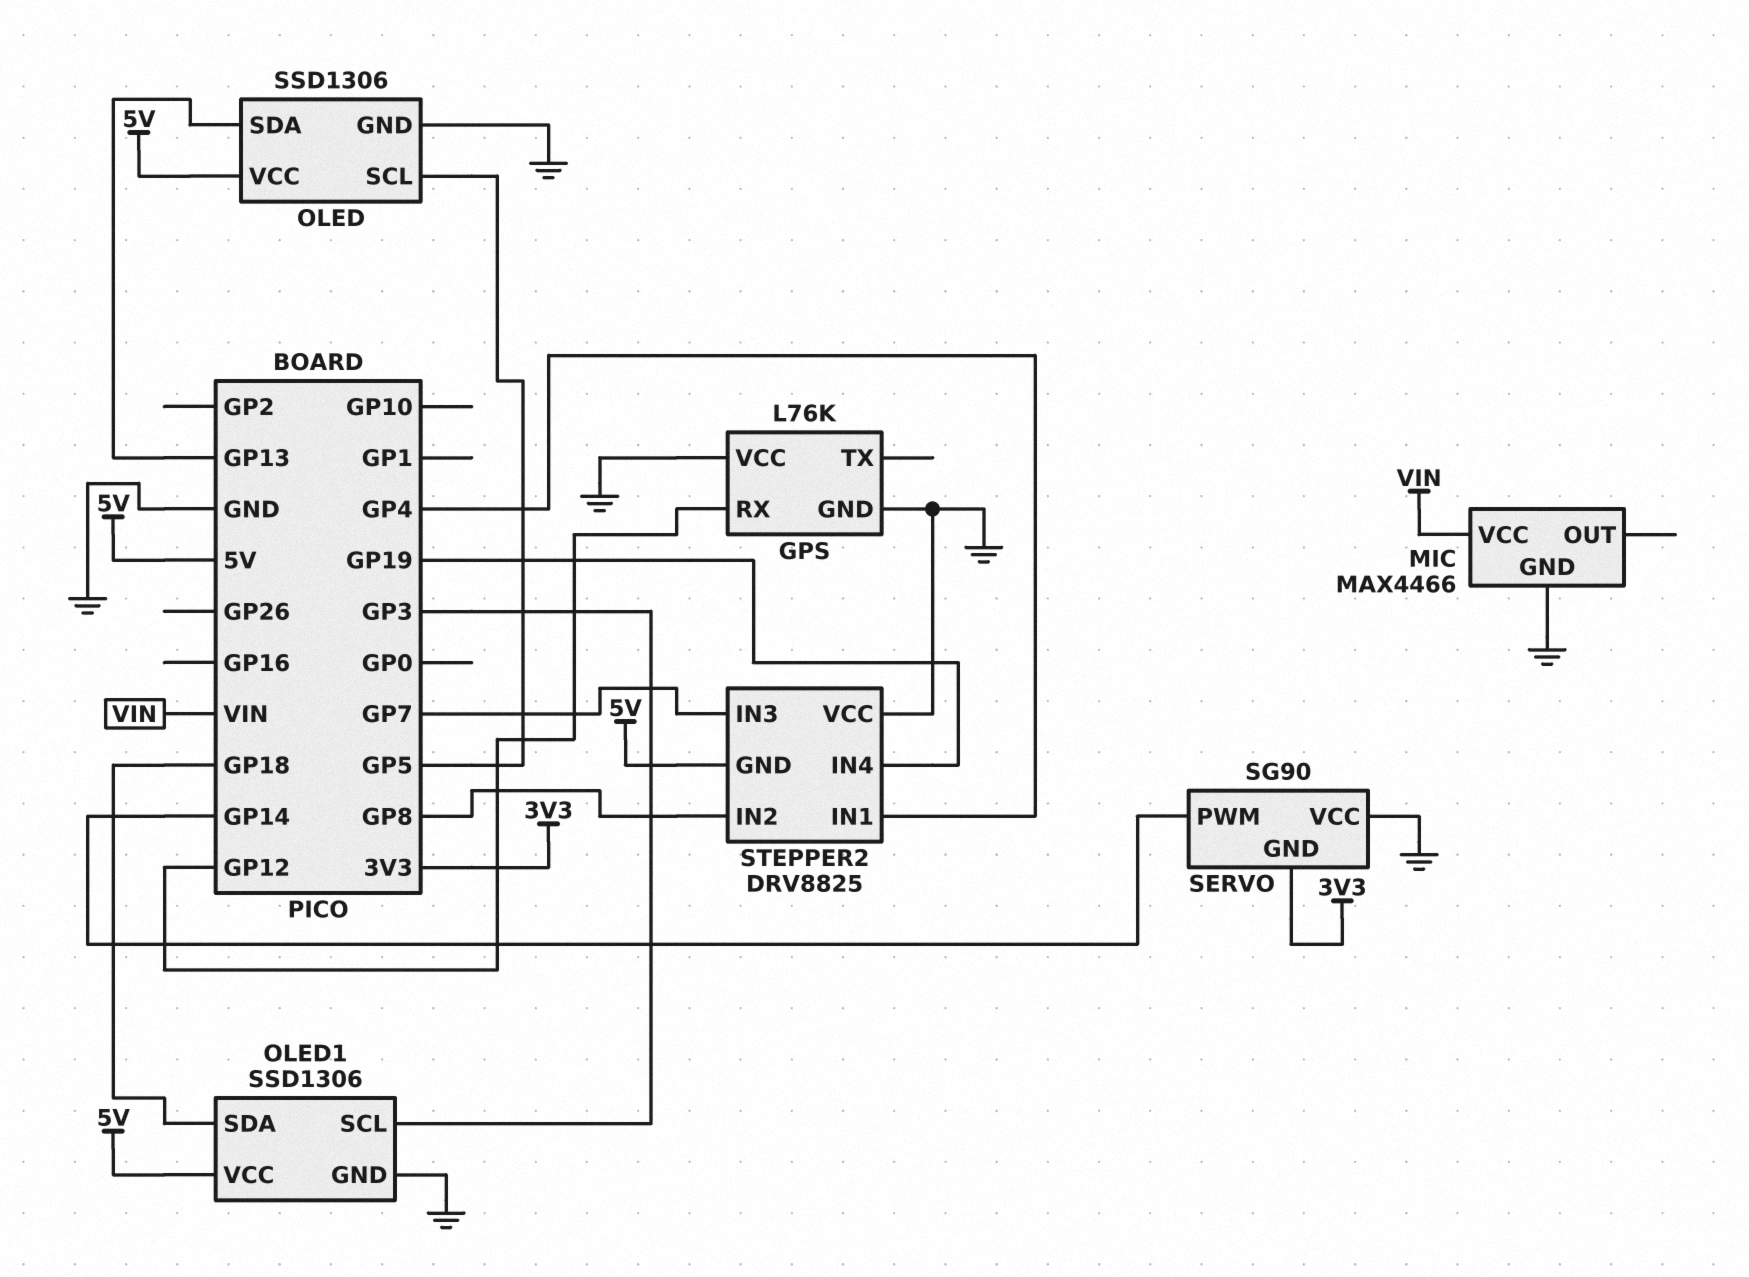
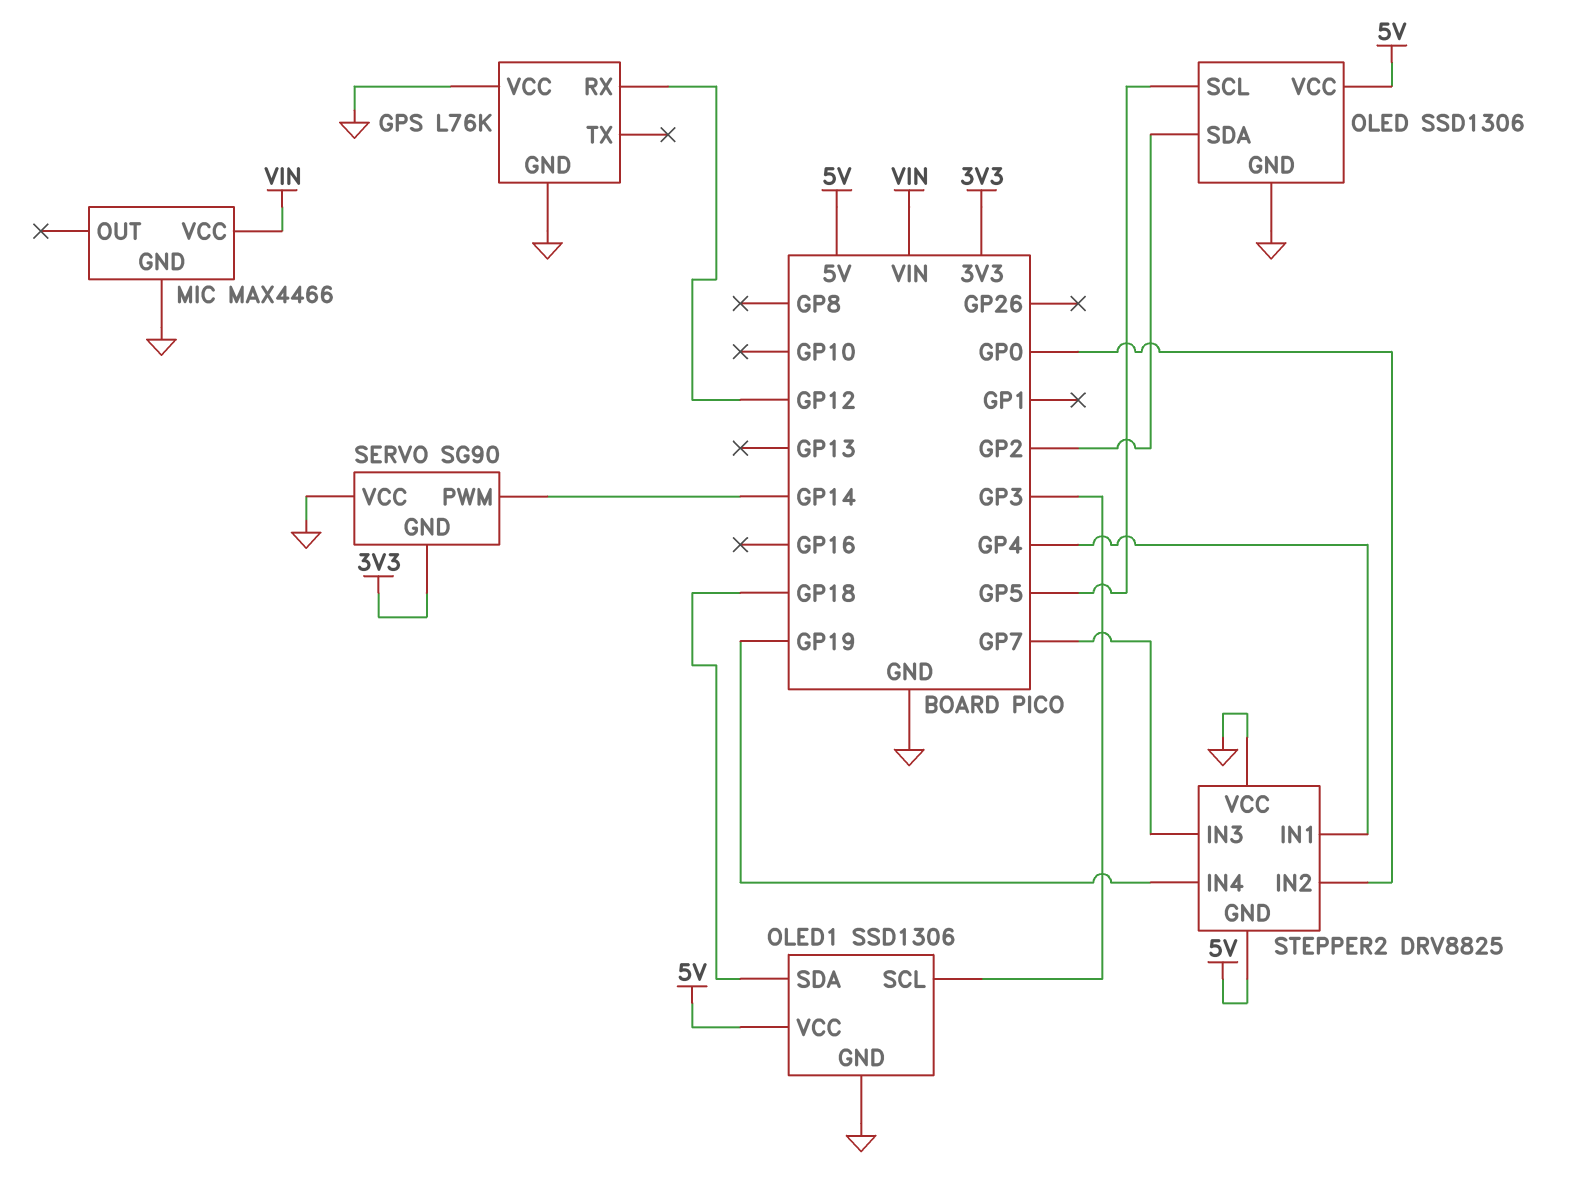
OLED pin SDA: GP13 -> GP2
STEPPER2 pin IN2: GP8 -> GP0

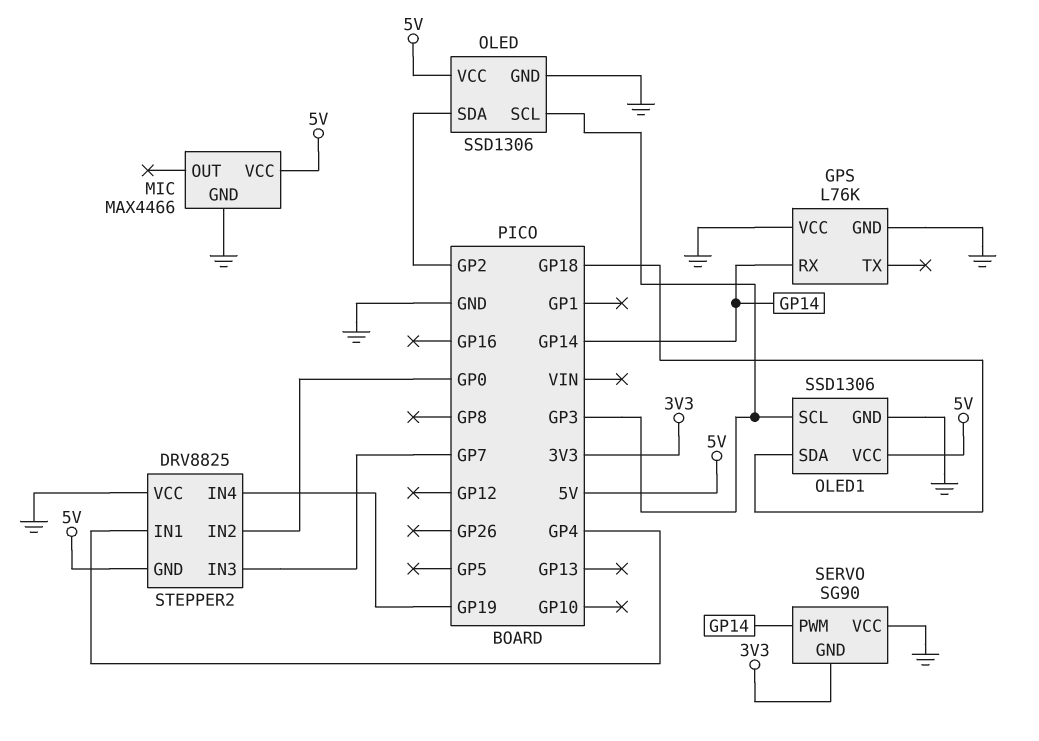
GPS pin RX: GP12 -> GP14
MIC pin VCC: VIN -> 5V
OLED pin SCL: GP5 -> GP3

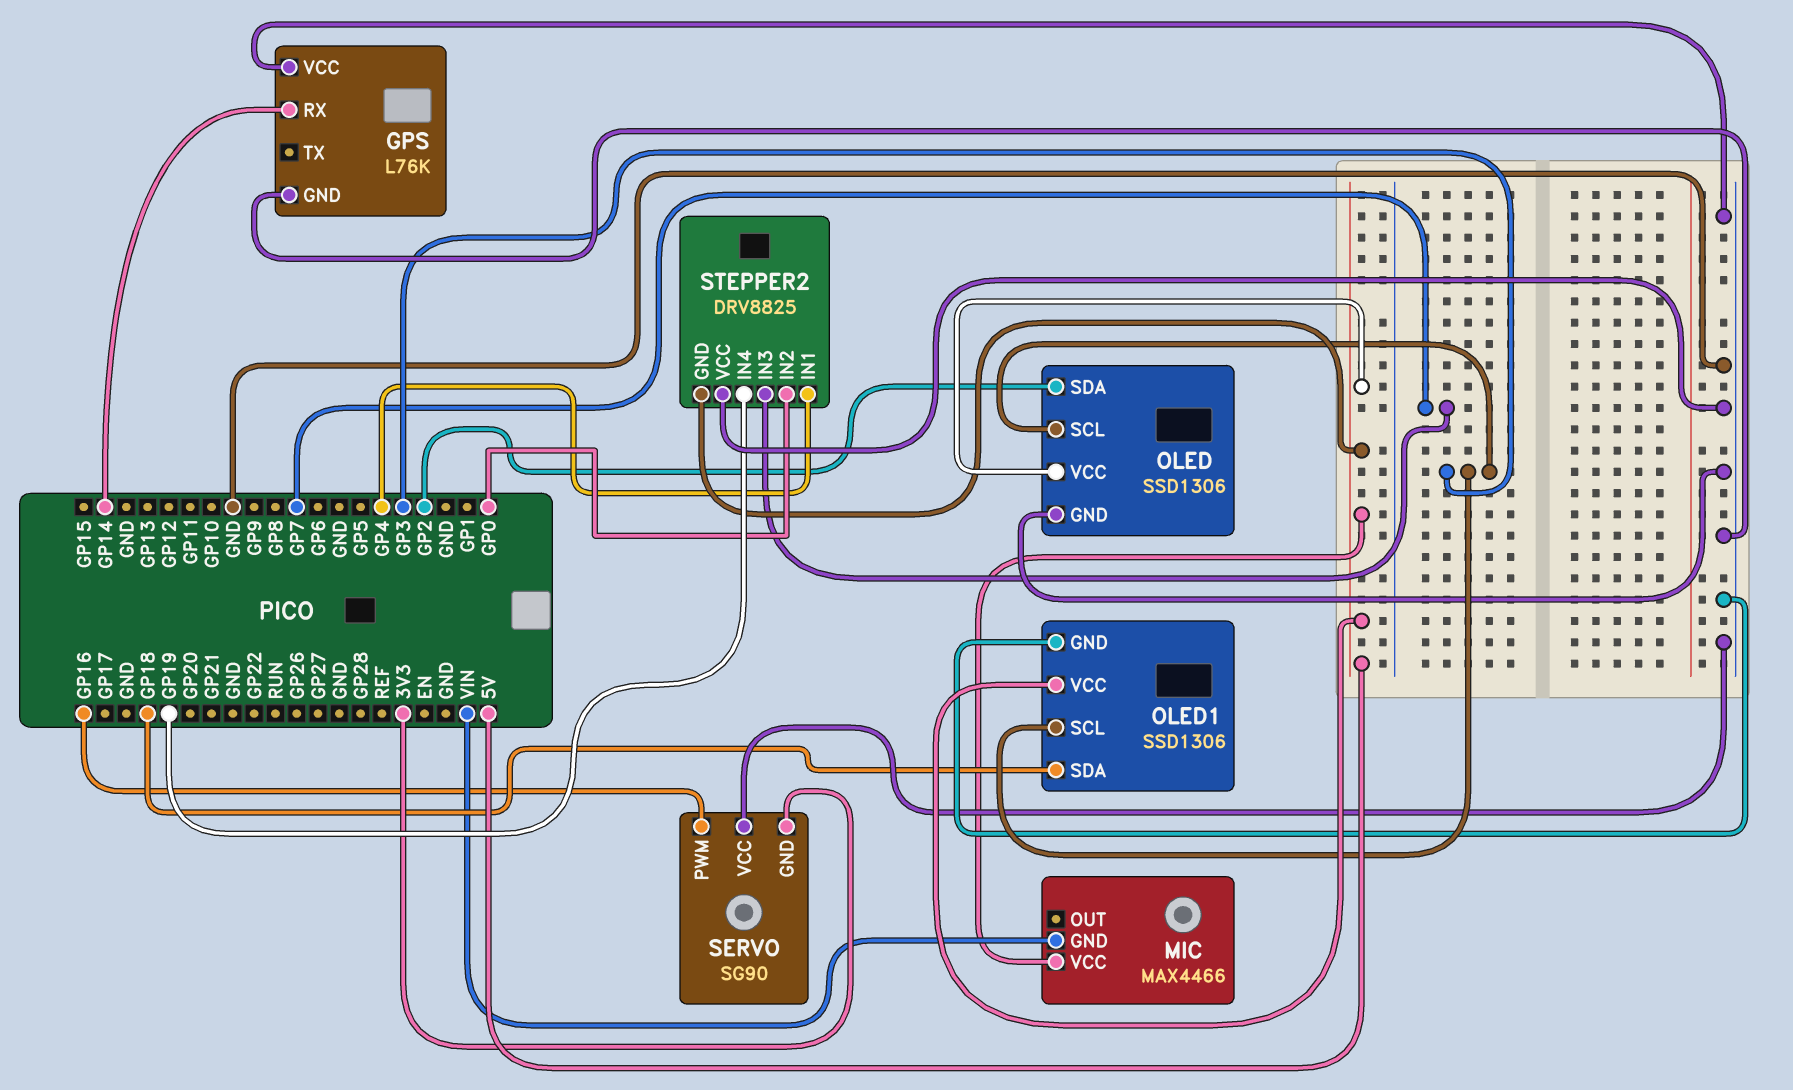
MIC pin GND: GND -> VIN
SERVO pin PWM: GP14 -> GP16

